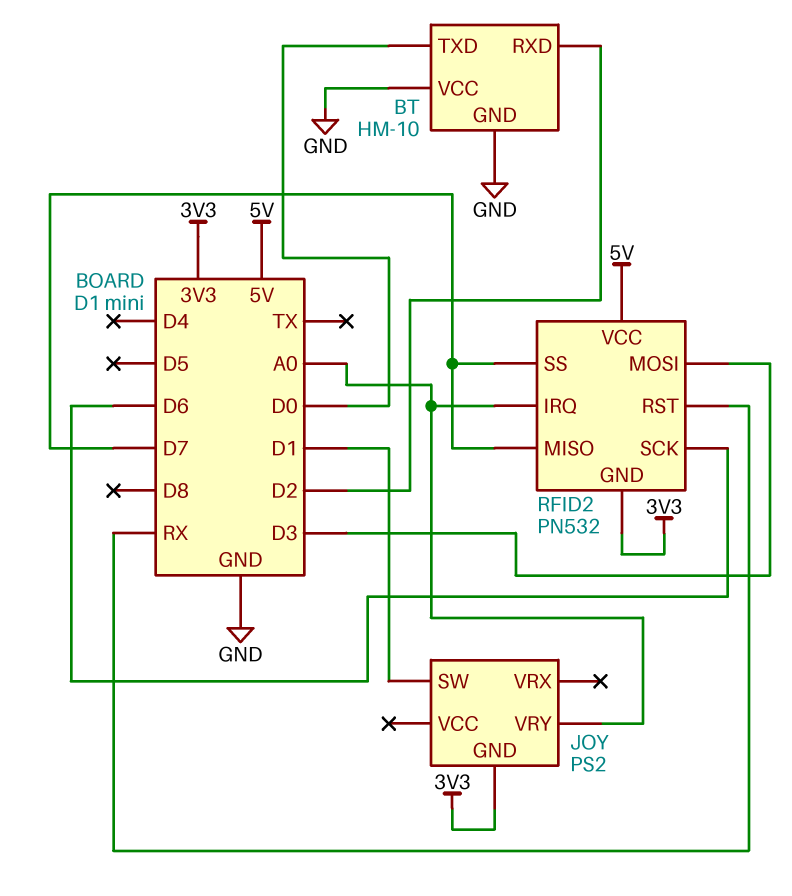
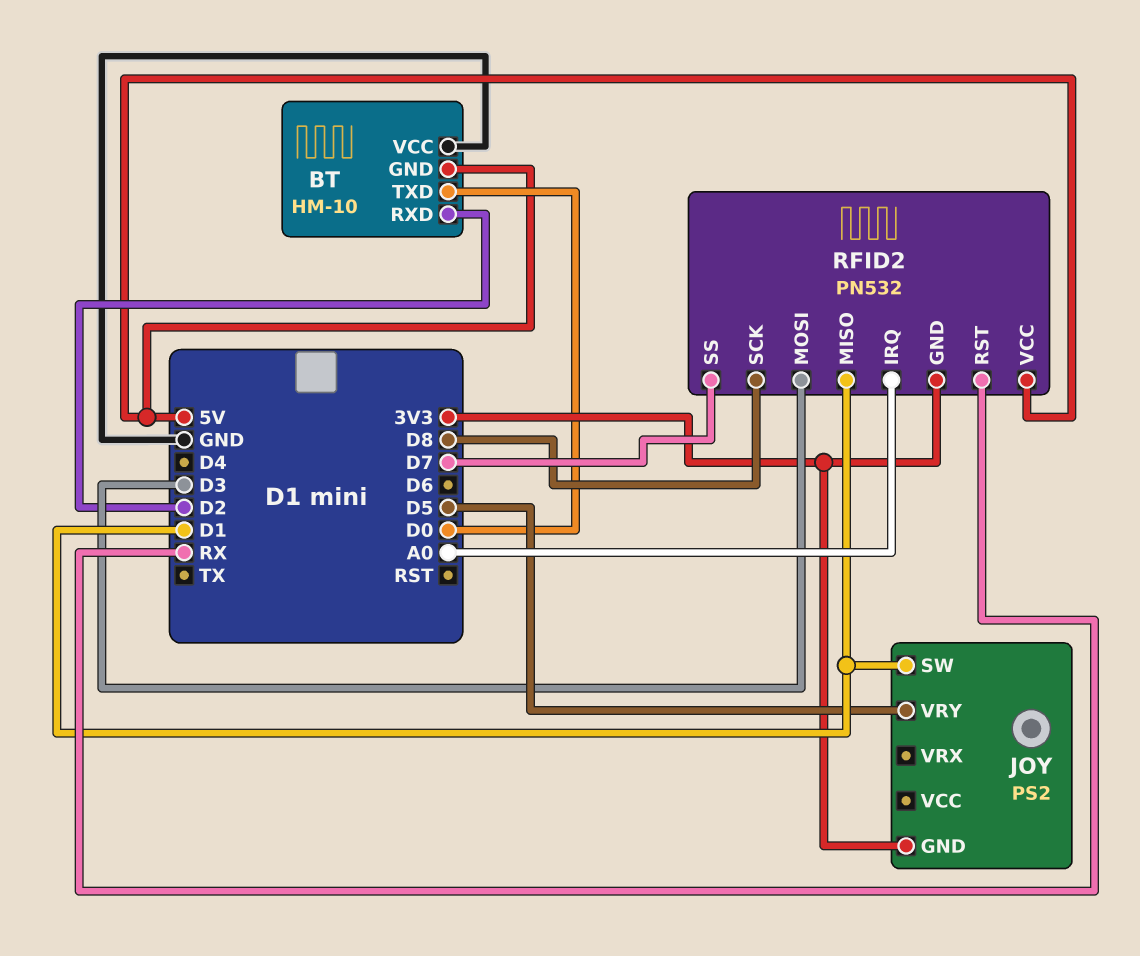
BT pin GND: GND -> 5V
JOY pin VRY: A0 -> D5
RFID2 pin MISO: D7 -> D1
RFID2 pin SCK: D6 -> D8

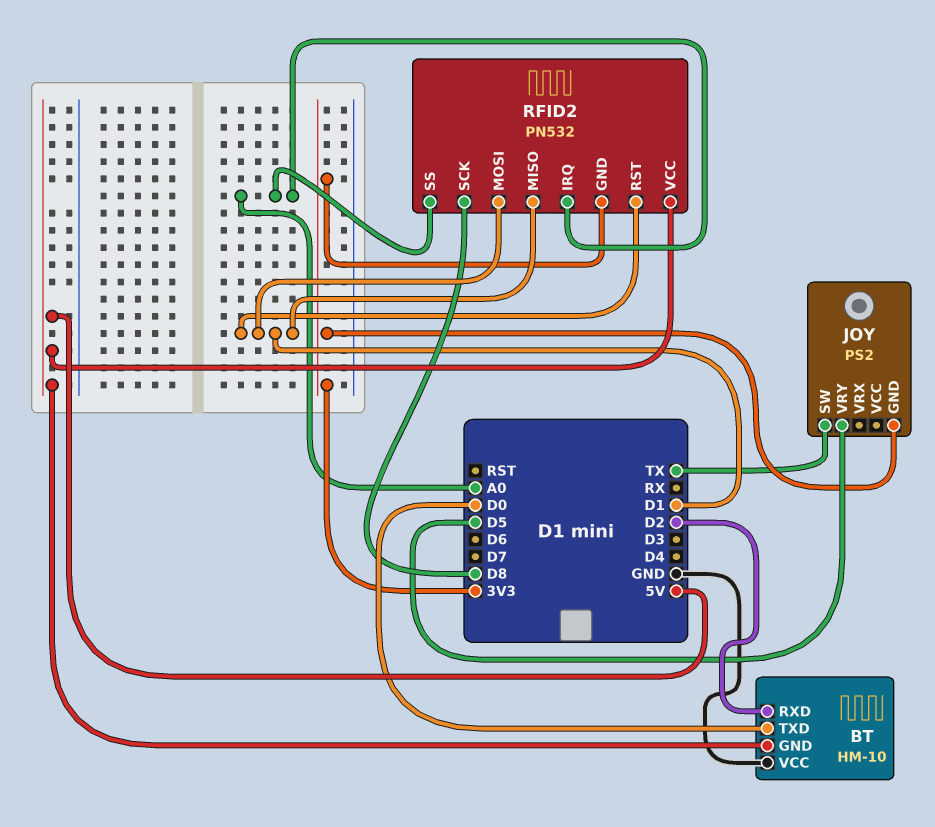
JOY pin SW: D1 -> TX
RFID2 pin MOSI: D3 -> D1
RFID2 pin RST: RX -> D1
RFID2 pin SS: D7 -> A0

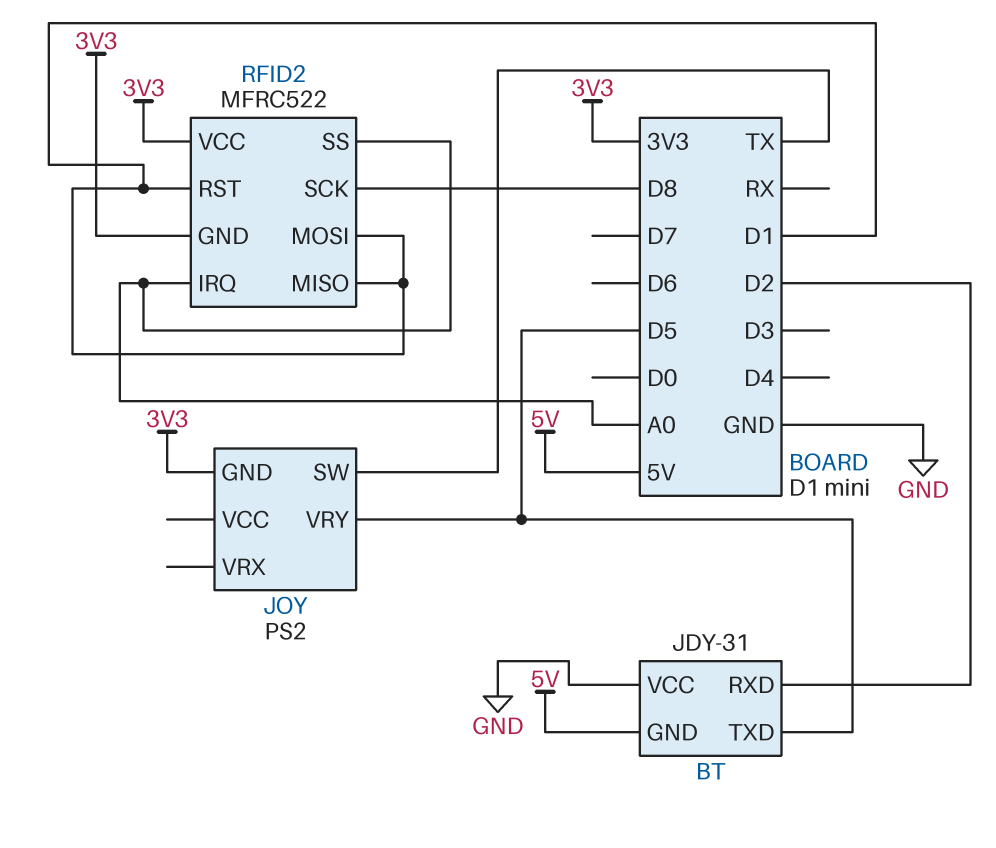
BT: HM-10 -> JDY-31
BT pin TXD: D0 -> D5
RFID2: PN532 -> MFRC522
RFID2 pin VCC: 5V -> 3V3

